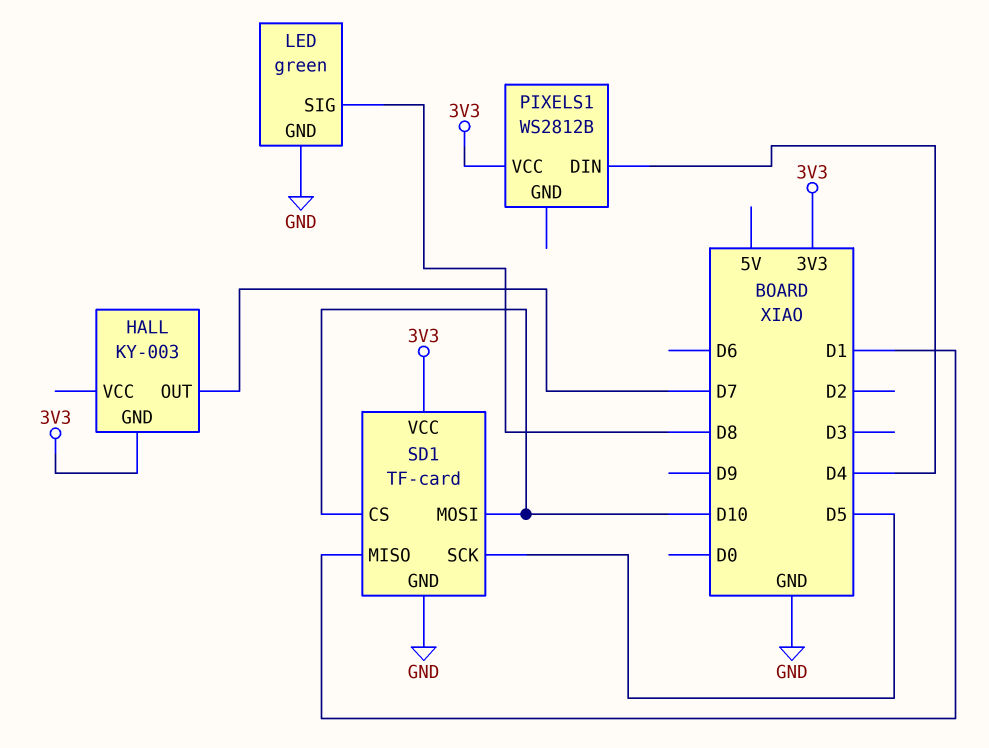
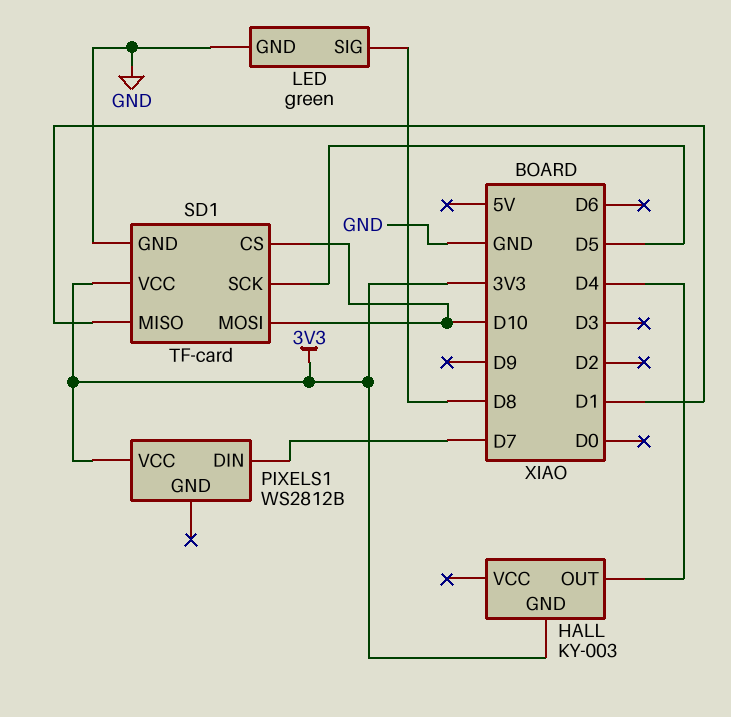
HALL pin OUT: D7 -> D4
PIXELS1 pin DIN: D4 -> D7

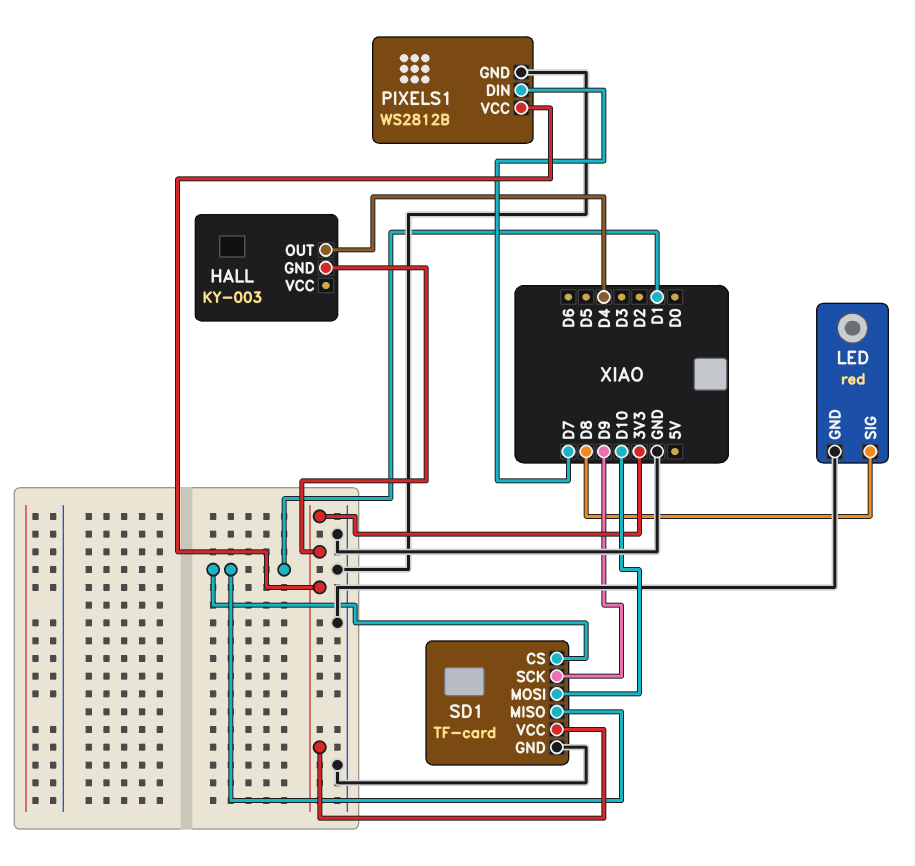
LED: green -> red
PIXELS1 pin GND: none -> GND
SD1 pin CS: D10 -> D1
SD1 pin SCK: D5 -> D9

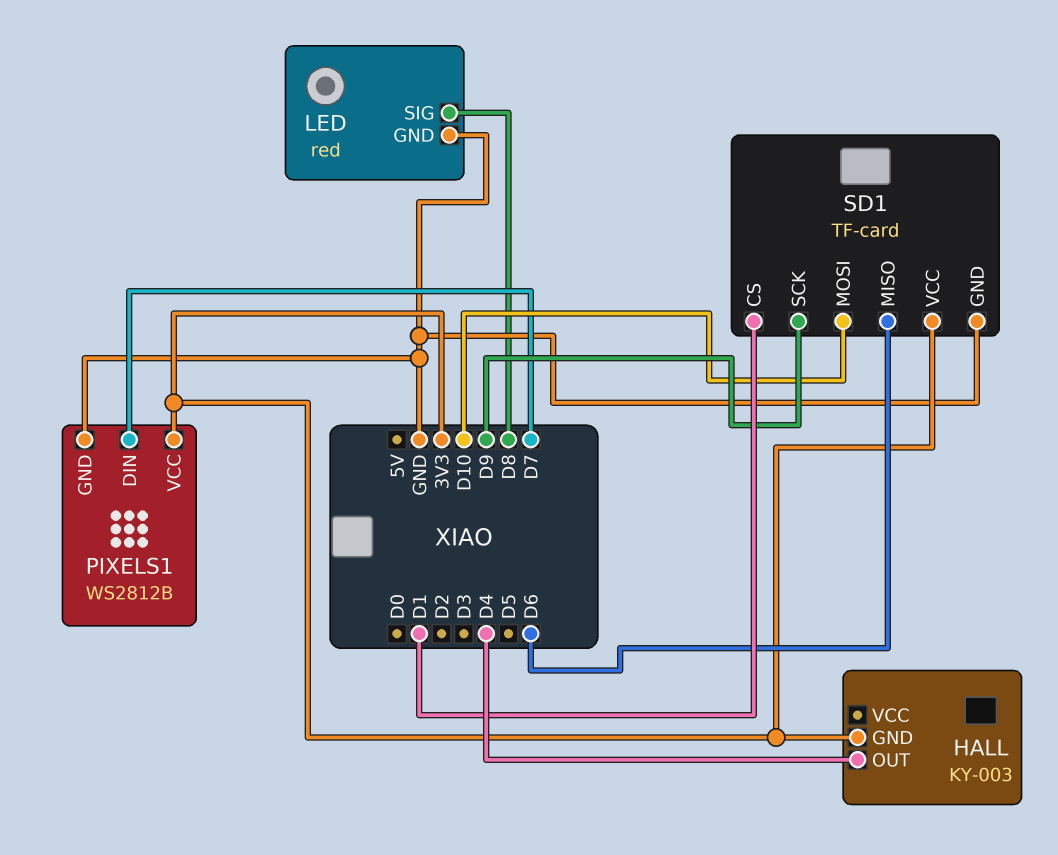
SD1 pin MISO: D1 -> D6

